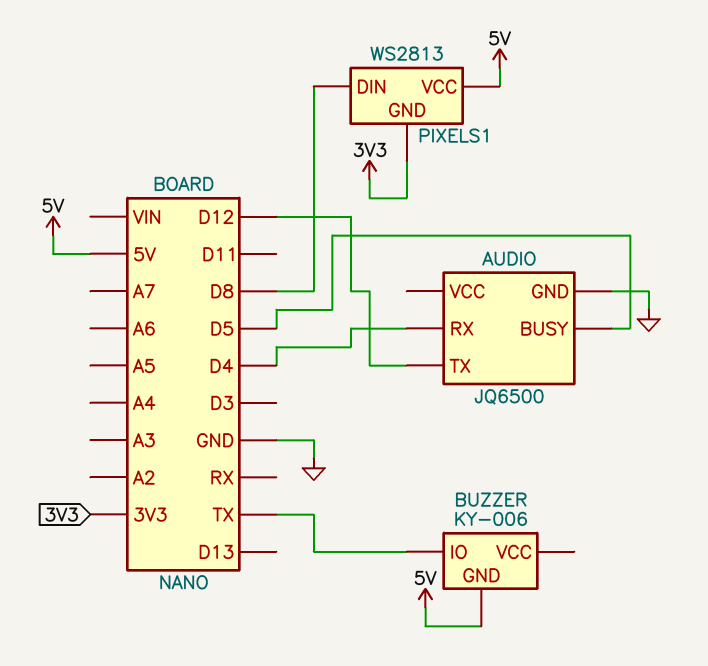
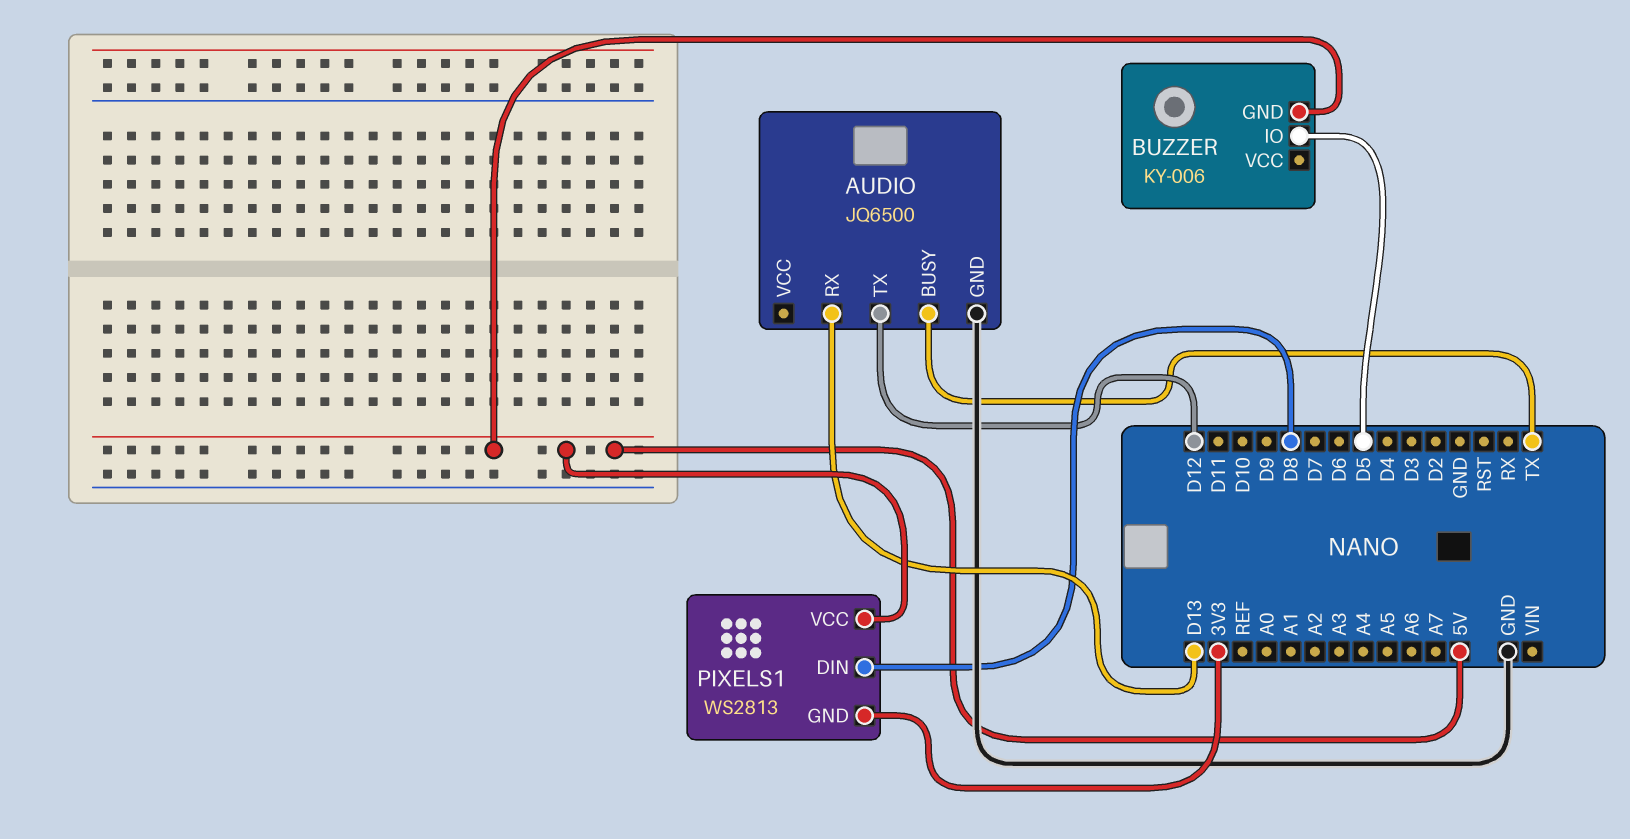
AUDIO pin BUSY: D5 -> TX
AUDIO pin RX: D4 -> D13
BUZZER pin IO: TX -> D5

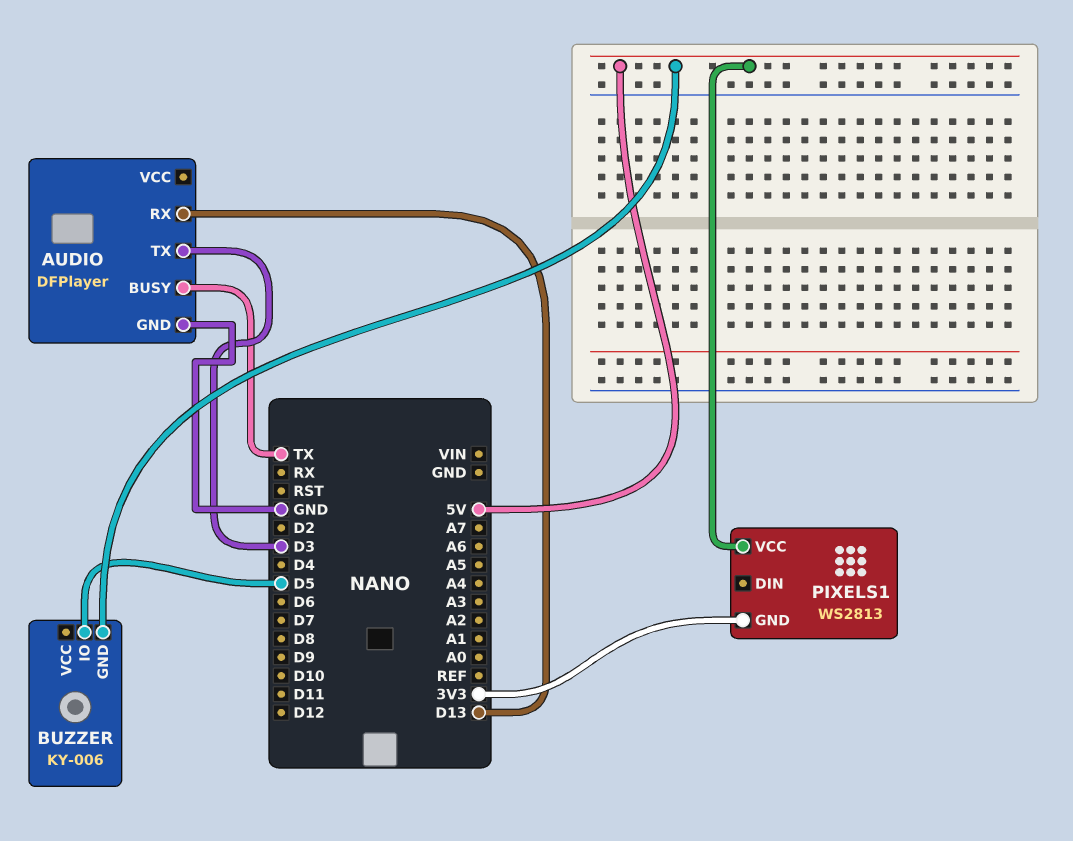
AUDIO: JQ6500 -> DFPlayer
AUDIO pin TX: D12 -> D3
PIXELS1 pin DIN: D8 -> none

